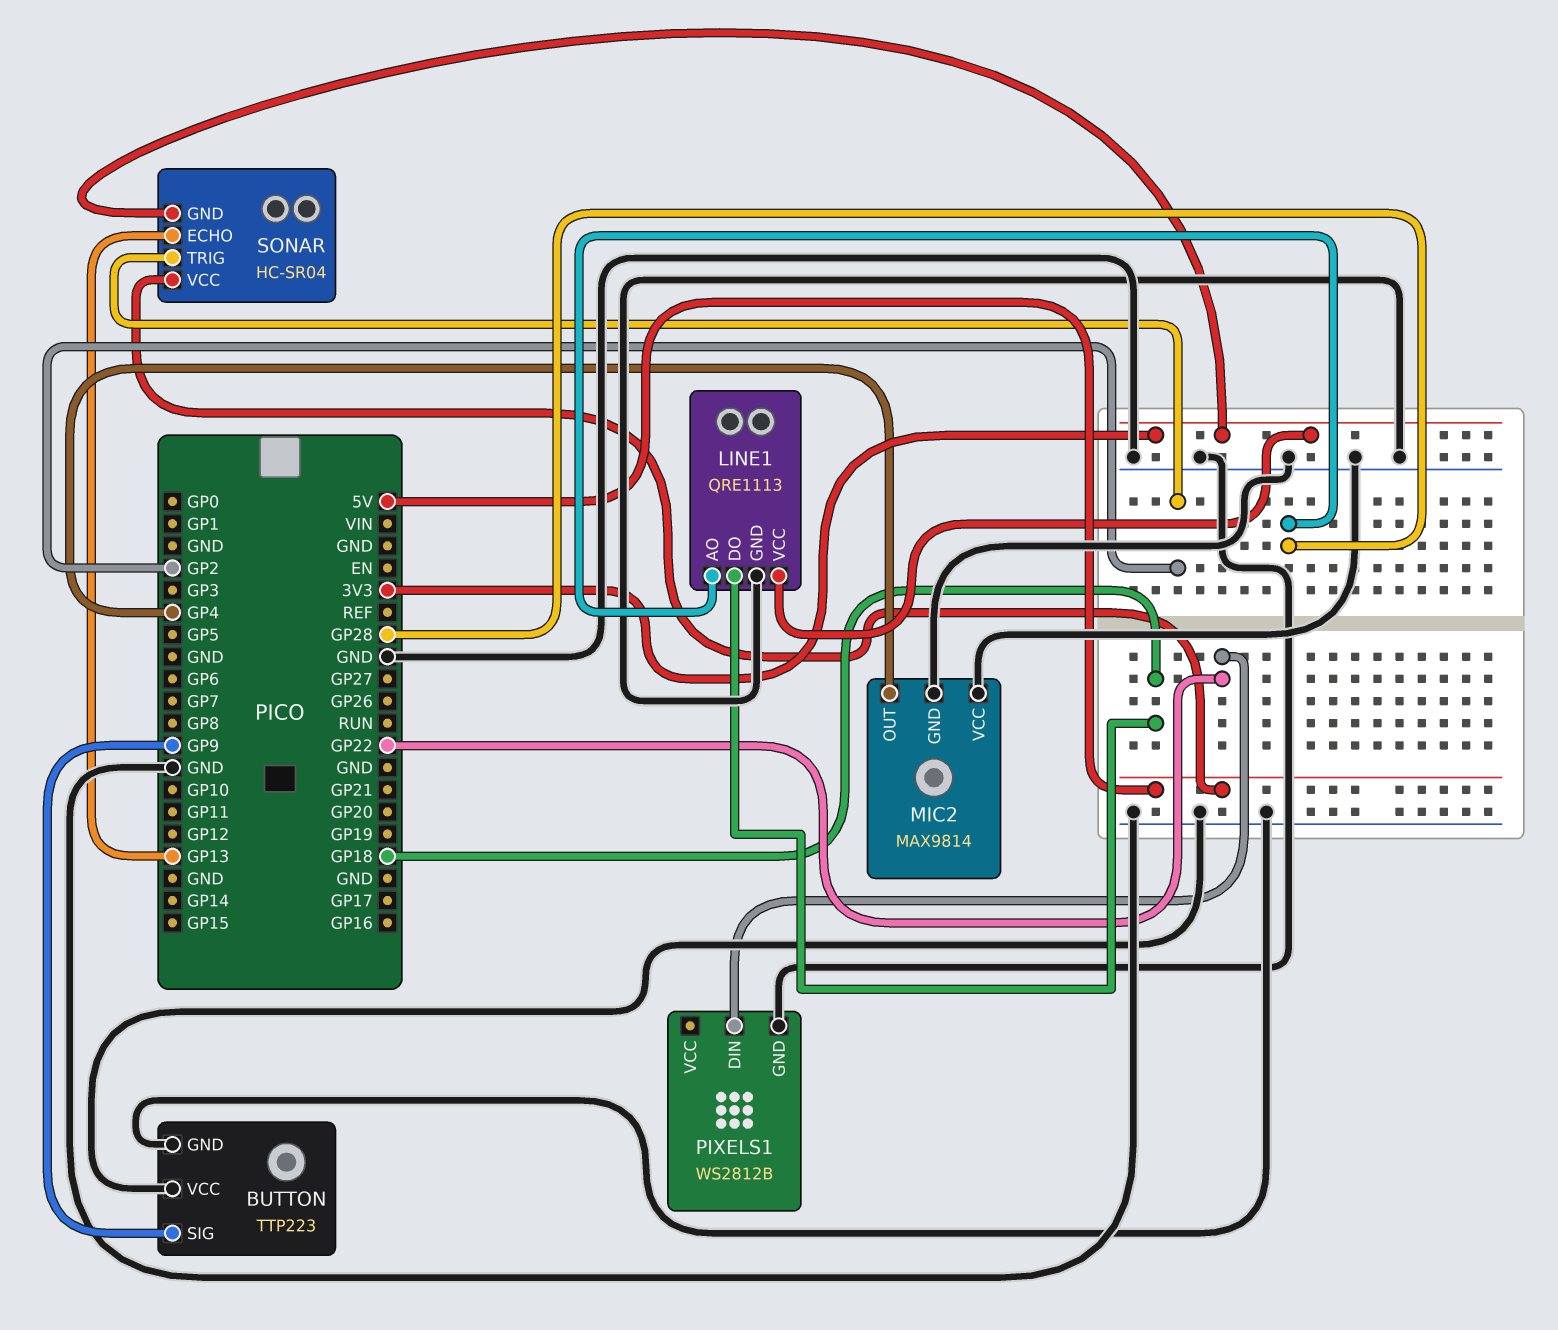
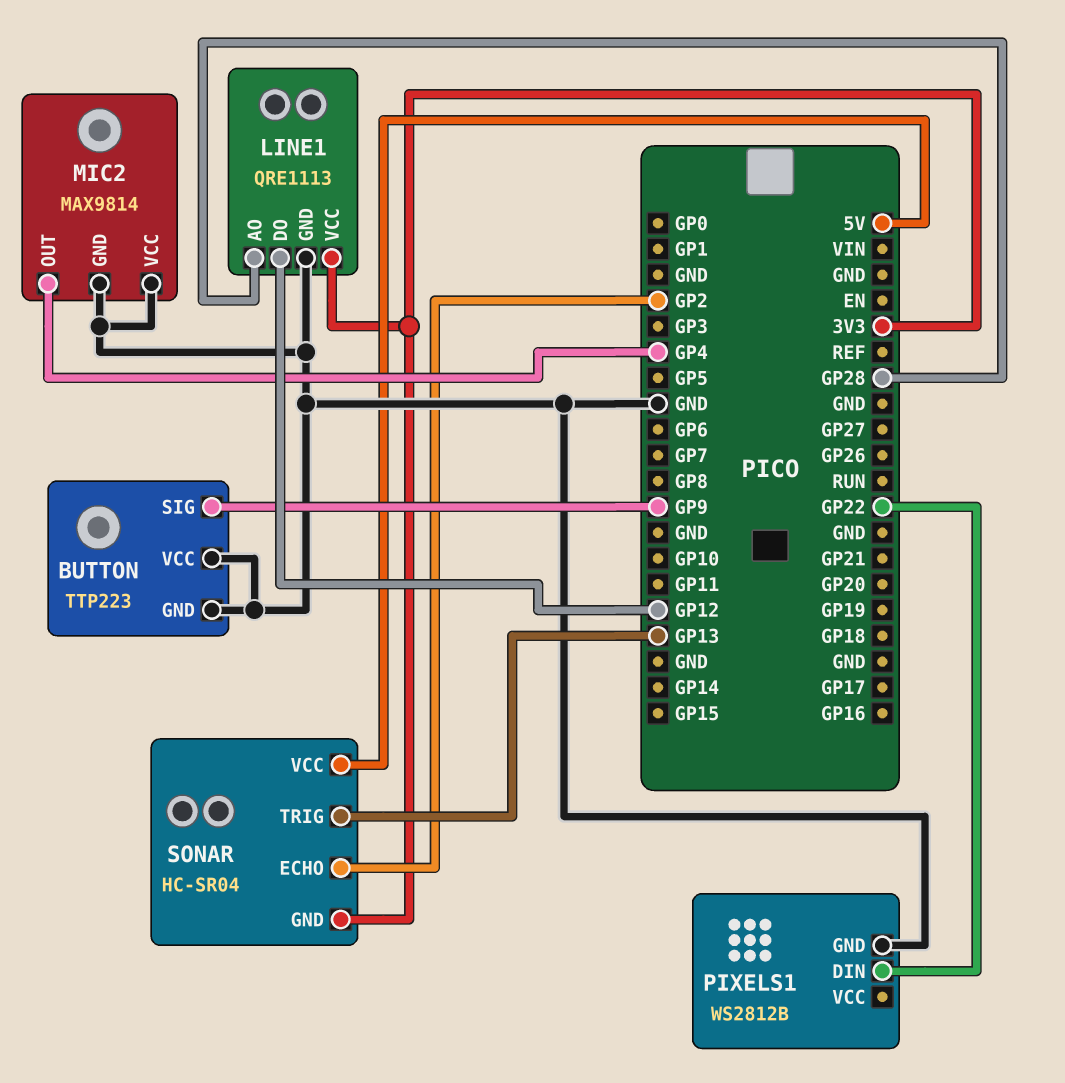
LINE1 pin DO: GP18 -> GP12
SONAR pin ECHO: GP13 -> GP2
SONAR pin TRIG: GP2 -> GP13

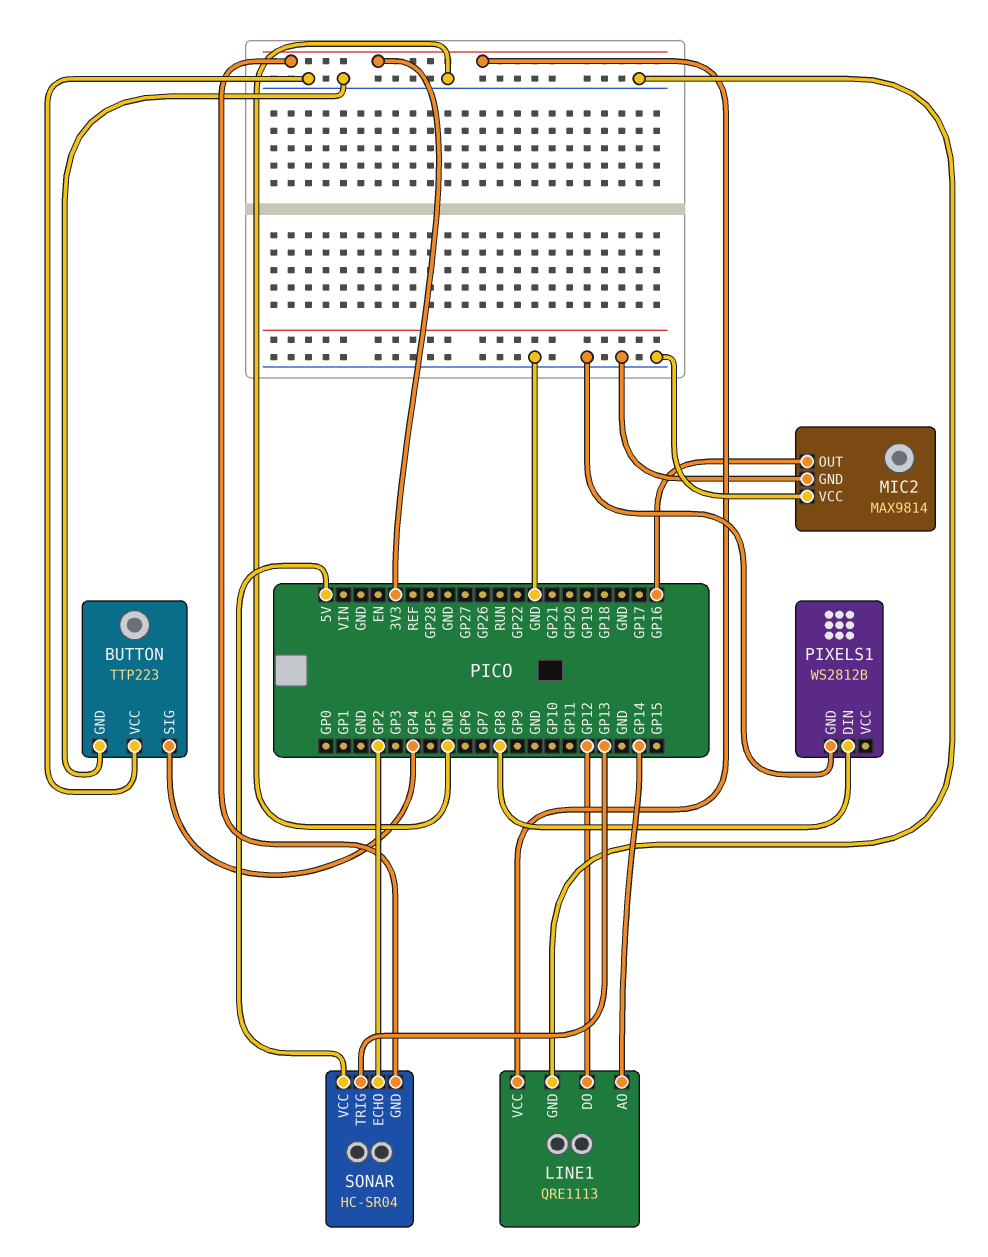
BUTTON pin SIG: GP9 -> GP4
LINE1 pin AO: GP28 -> GP14
MIC2 pin OUT: GP4 -> GP16
PIXELS1 pin DIN: GP22 -> GP8

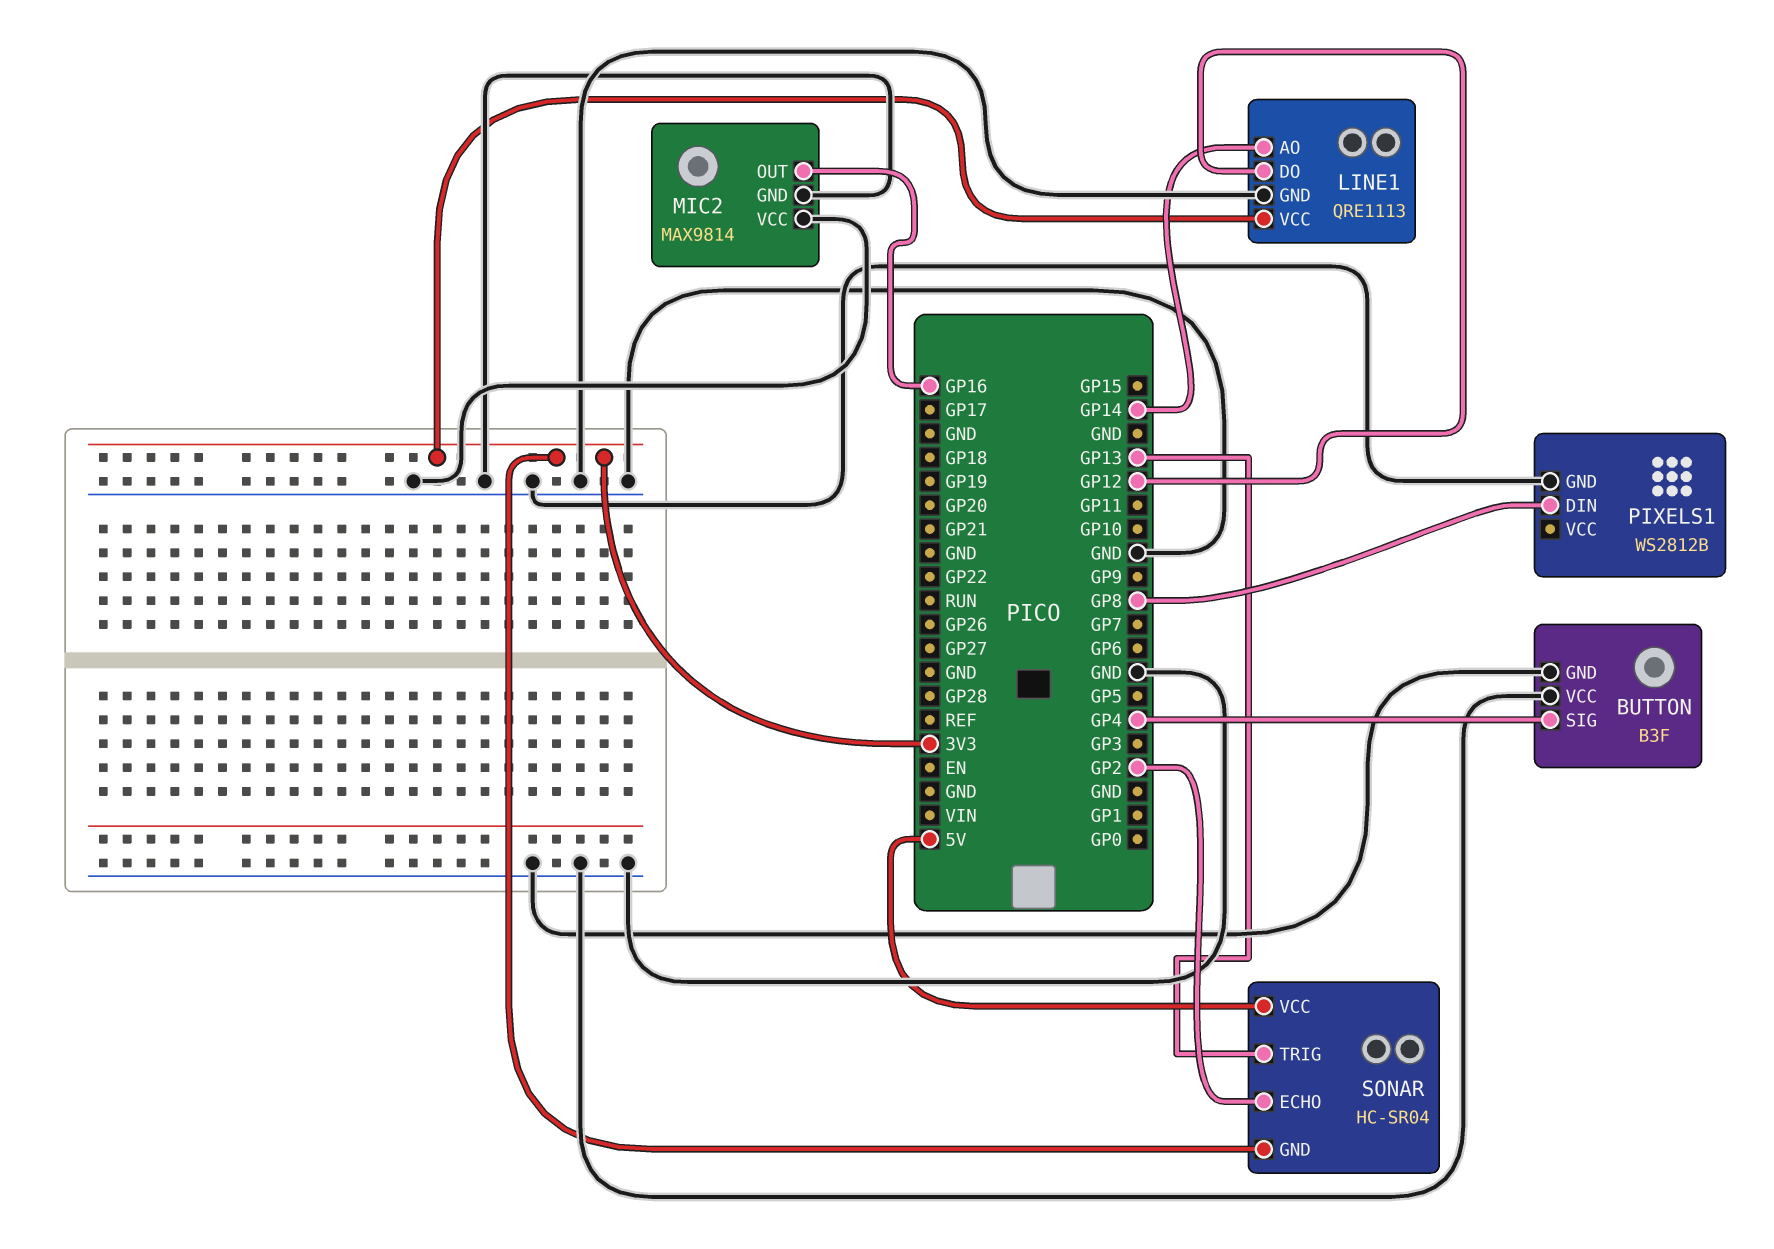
BUTTON: TTP223 -> B3F

